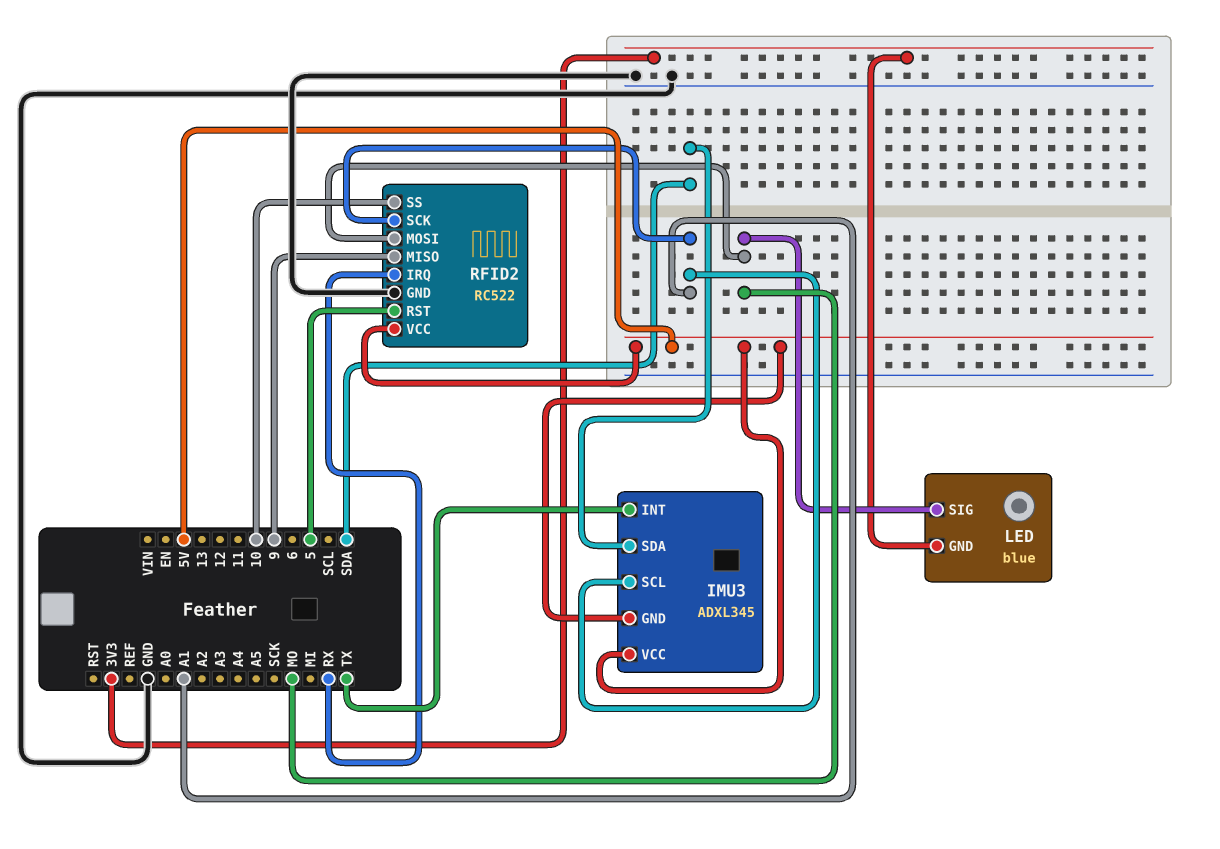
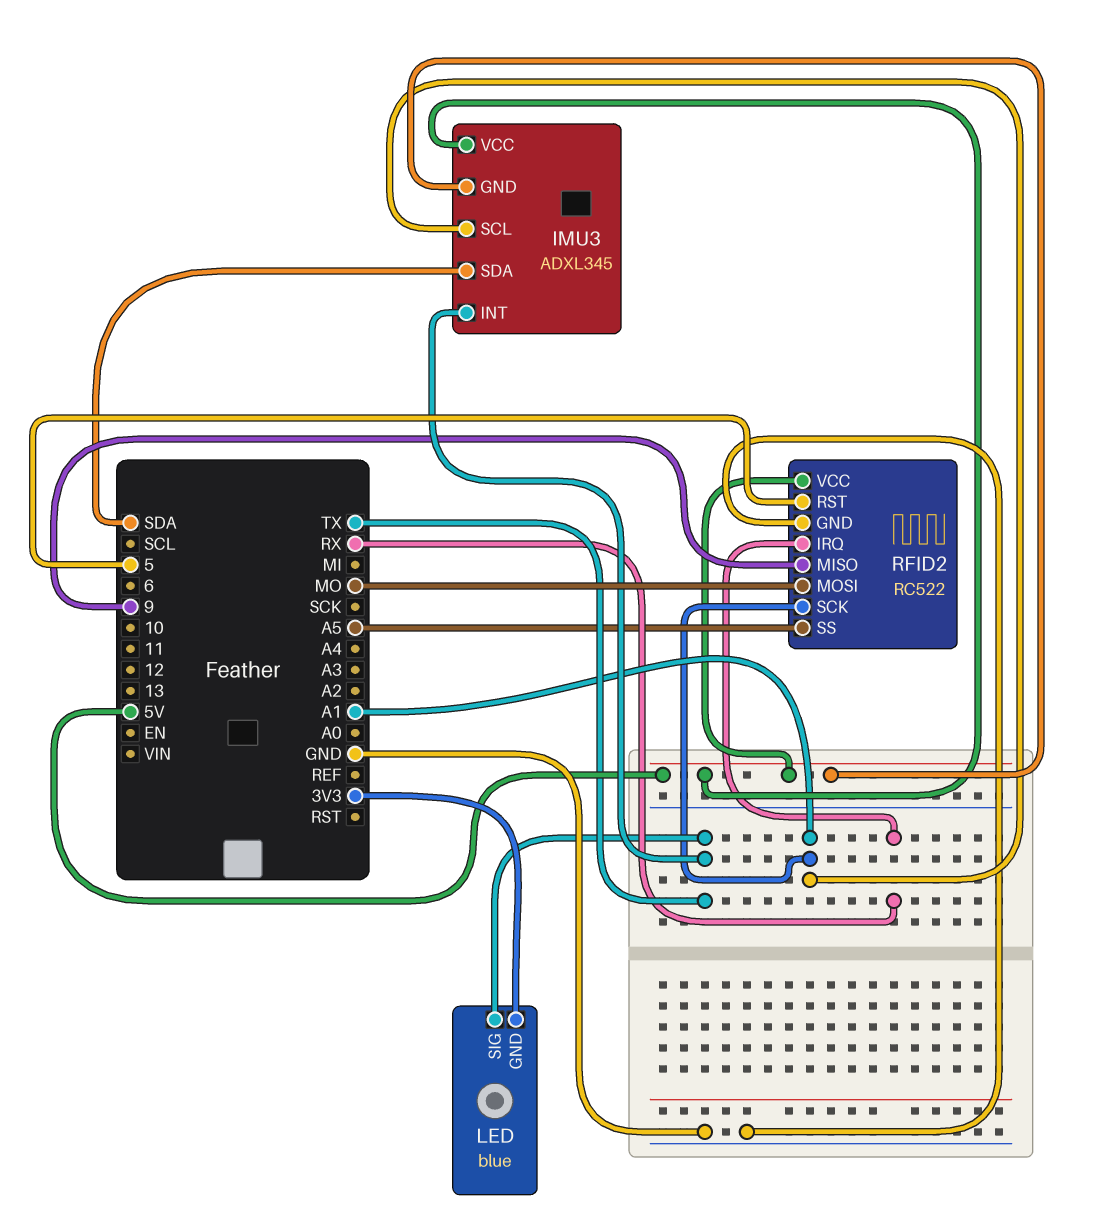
LED pin SIG: MO -> TX
RFID2 pin SS: 10 -> A5

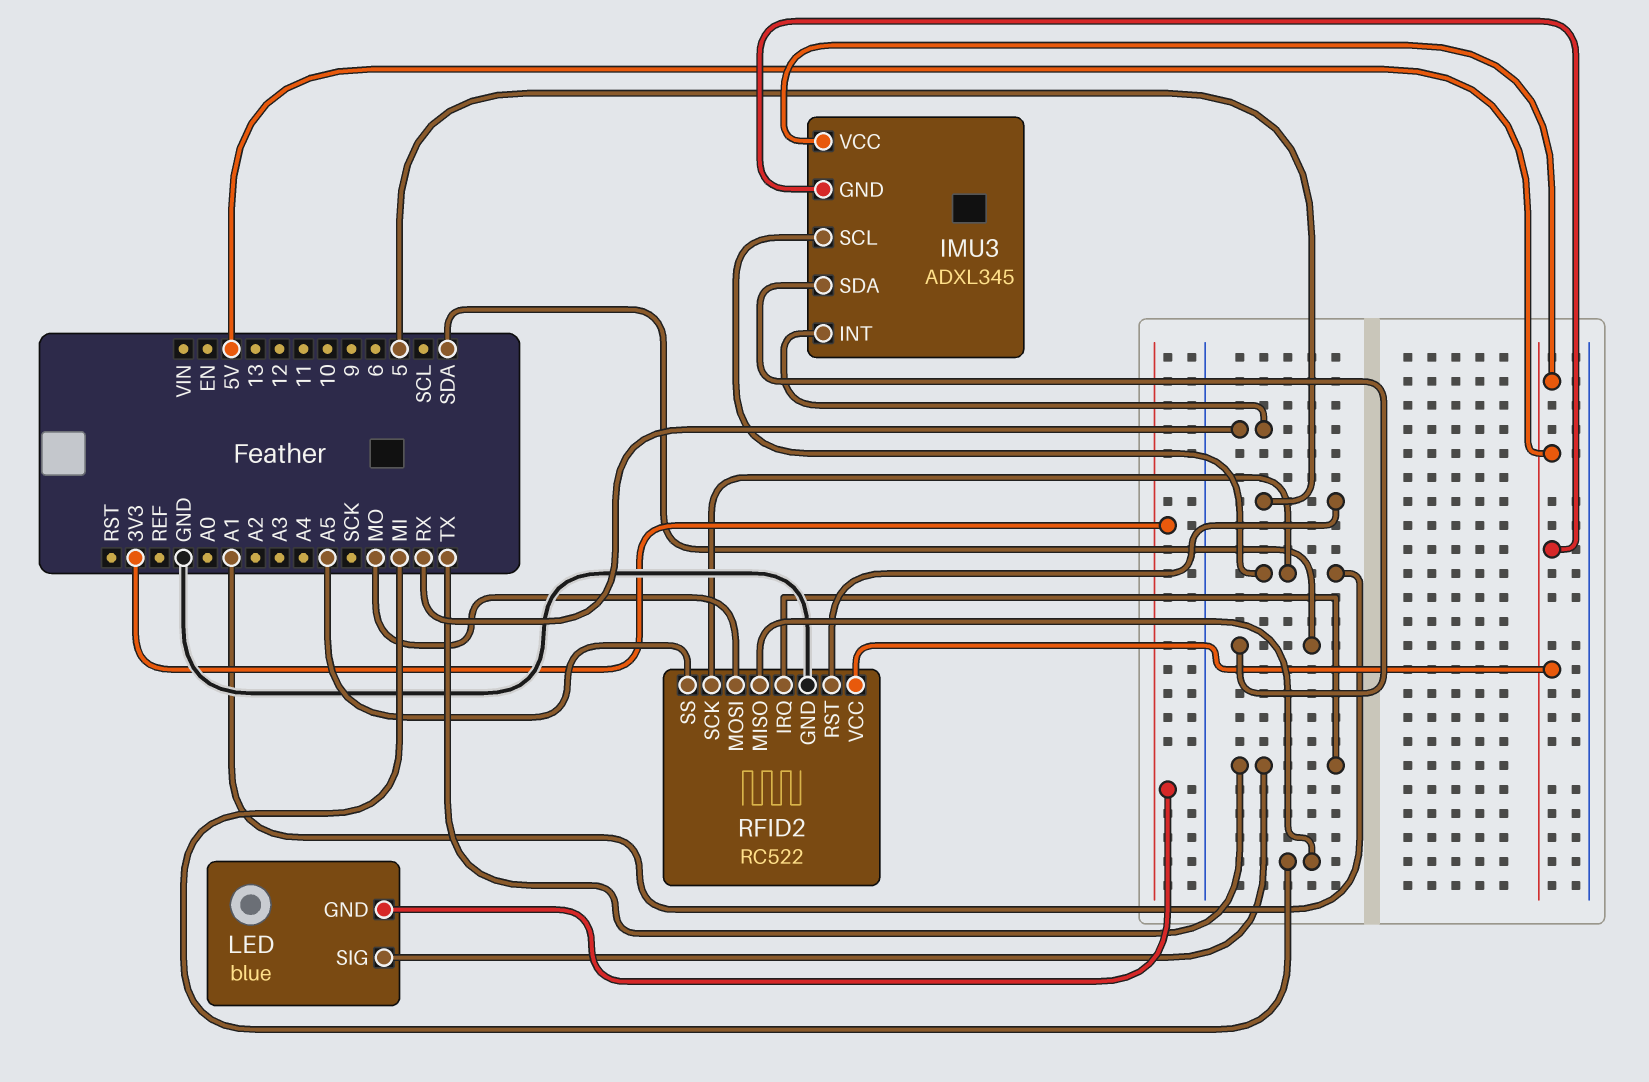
IMU3 pin INT: TX -> RX
RFID2 pin IRQ: RX -> TX
RFID2 pin MISO: 9 -> MI

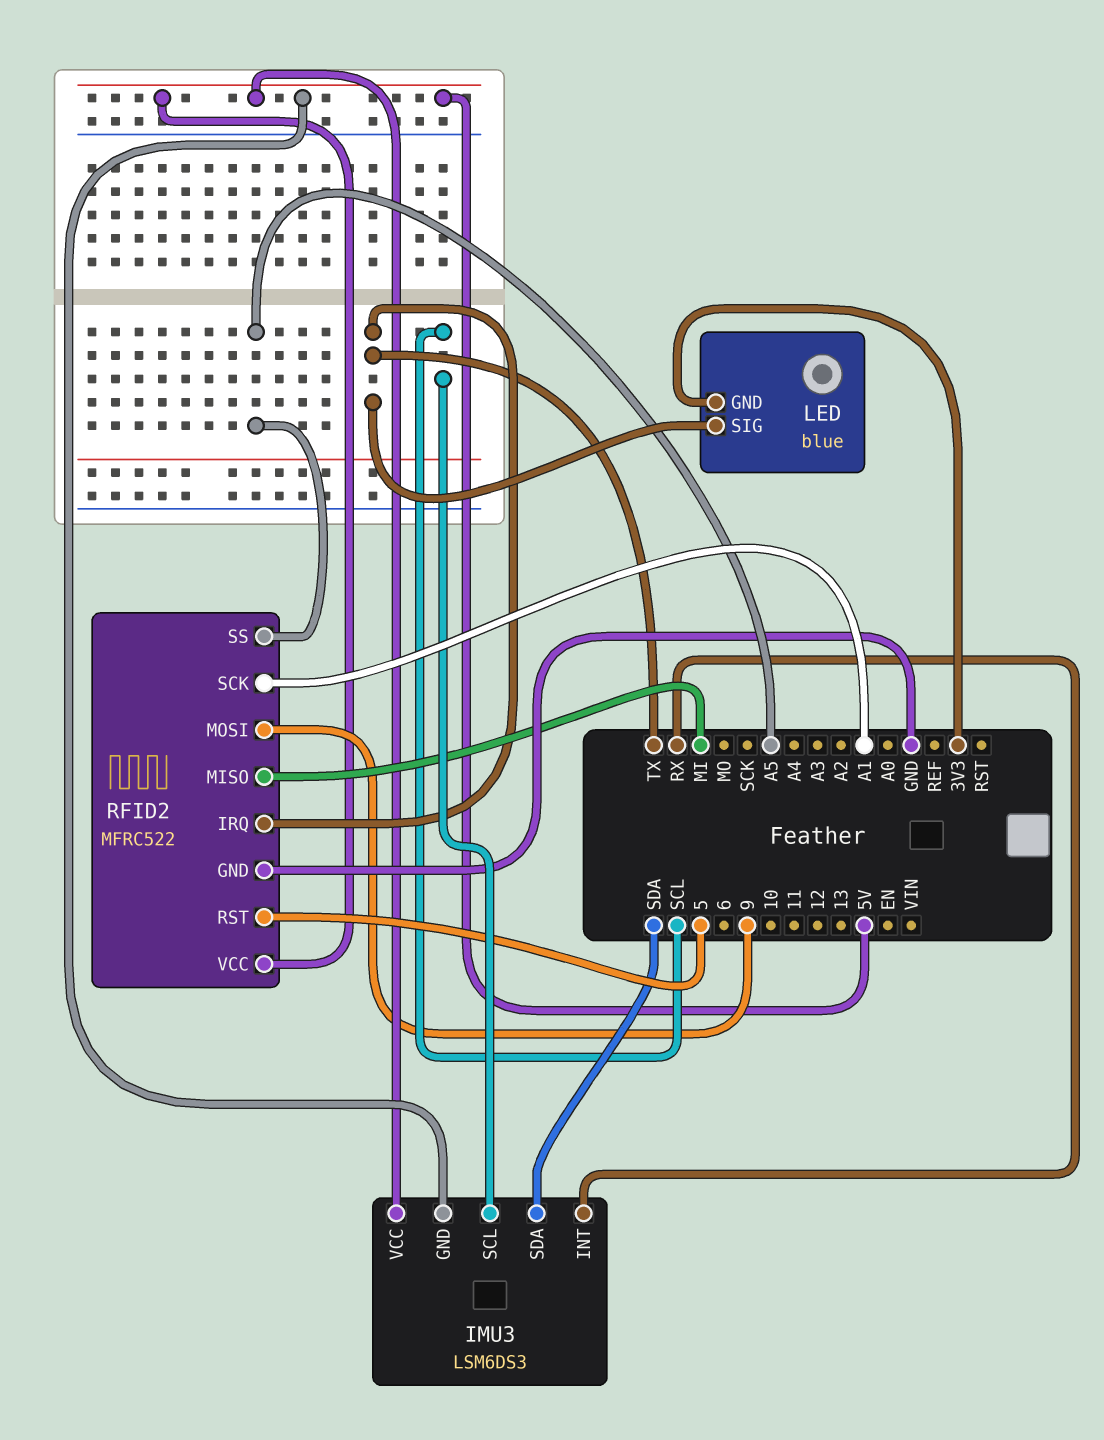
IMU3: ADXL345 -> LSM6DS3
IMU3 pin SCL: A1 -> SCL
RFID2: RC522 -> MFRC522
RFID2 pin MOSI: MO -> 9

